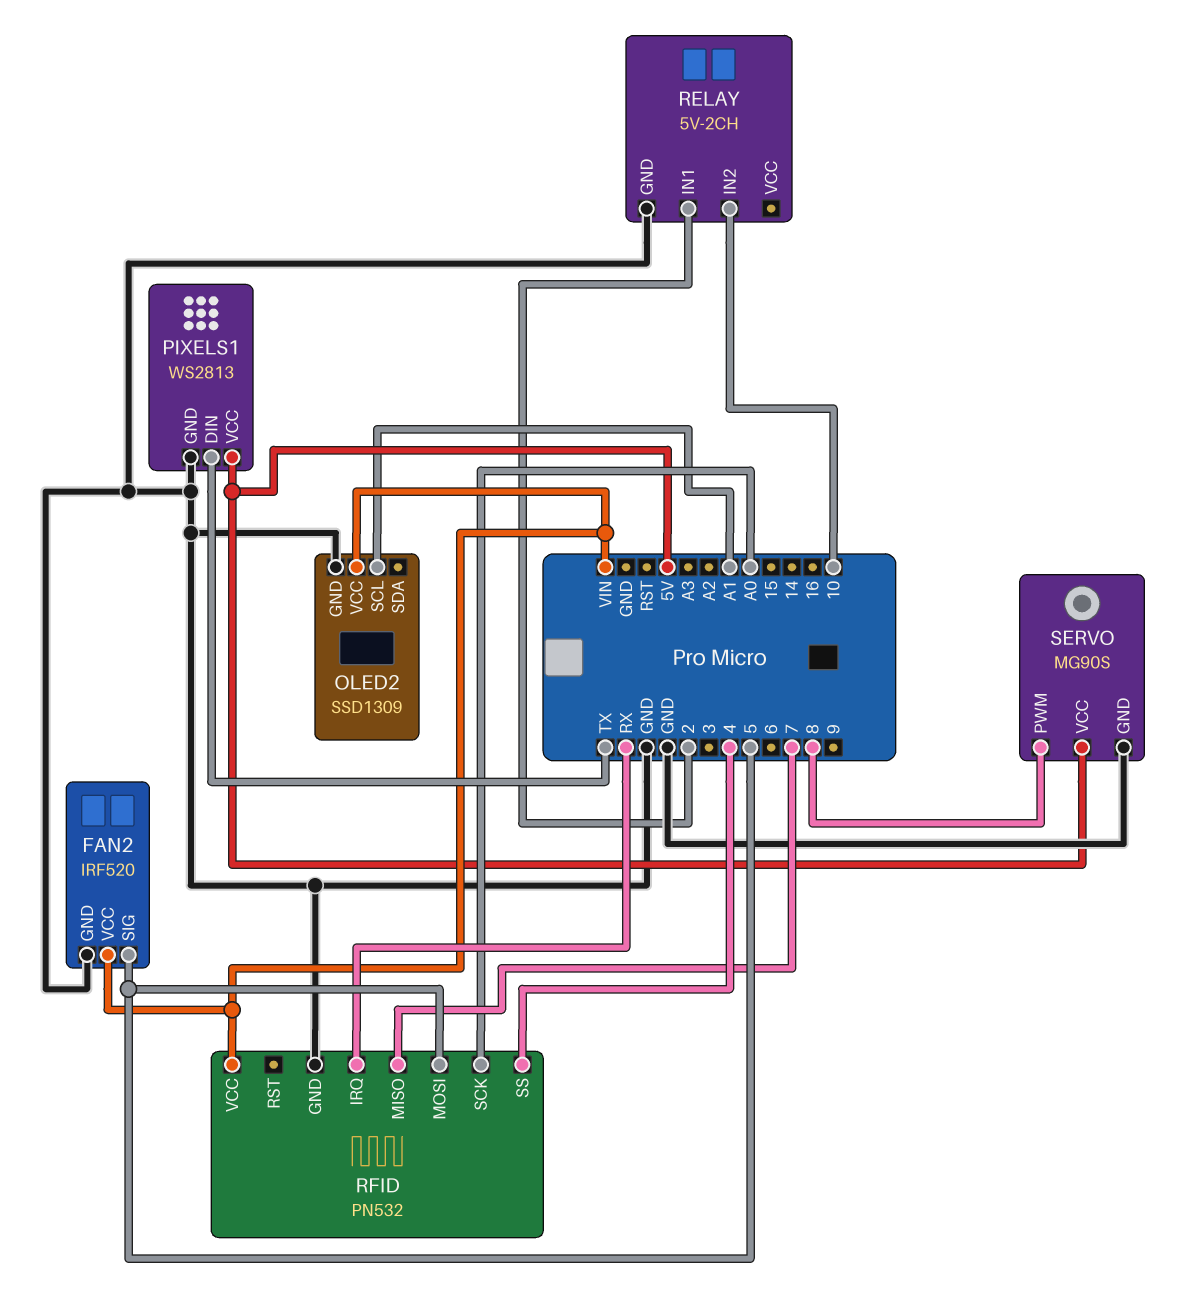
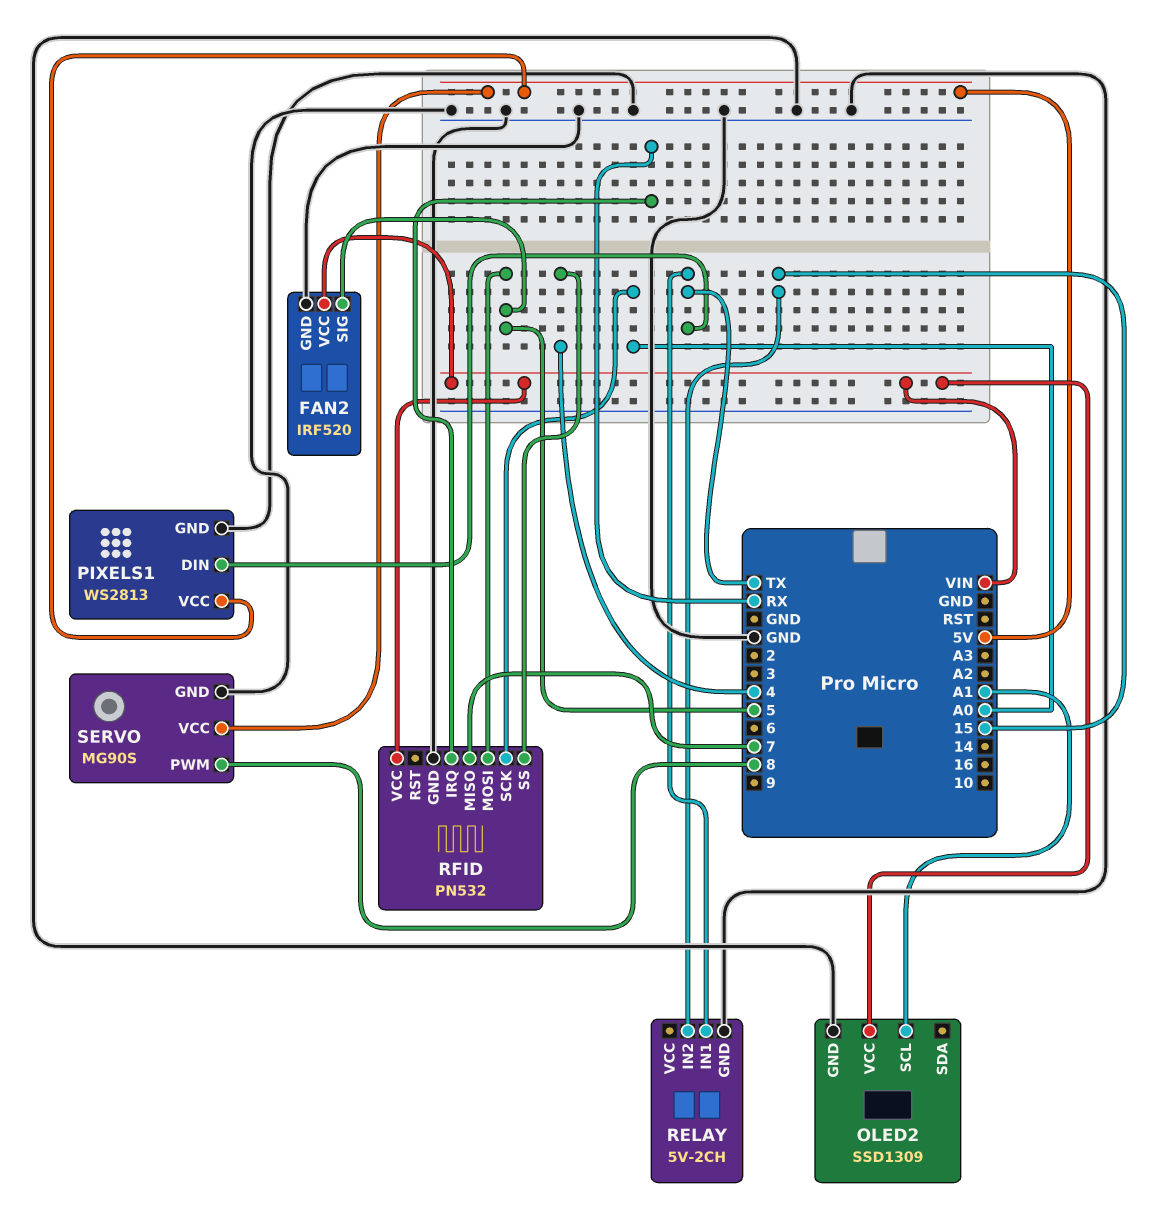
RELAY pin IN1: 2 -> TX
RELAY pin IN2: 10 -> 15

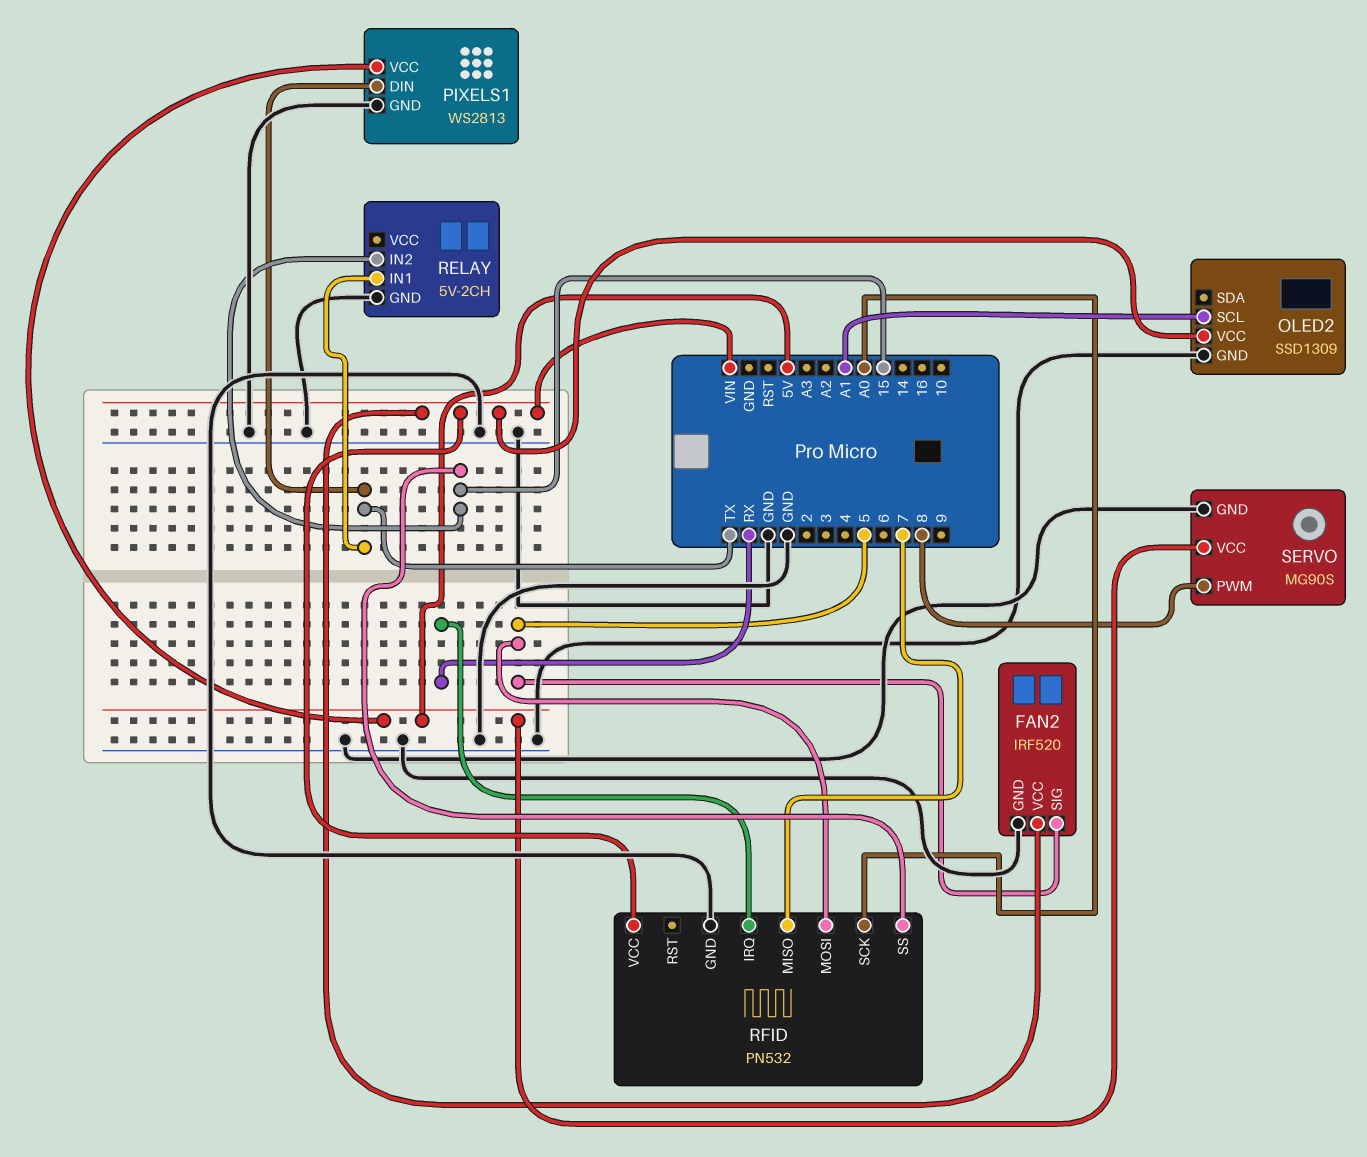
RFID pin SS: 4 -> 15

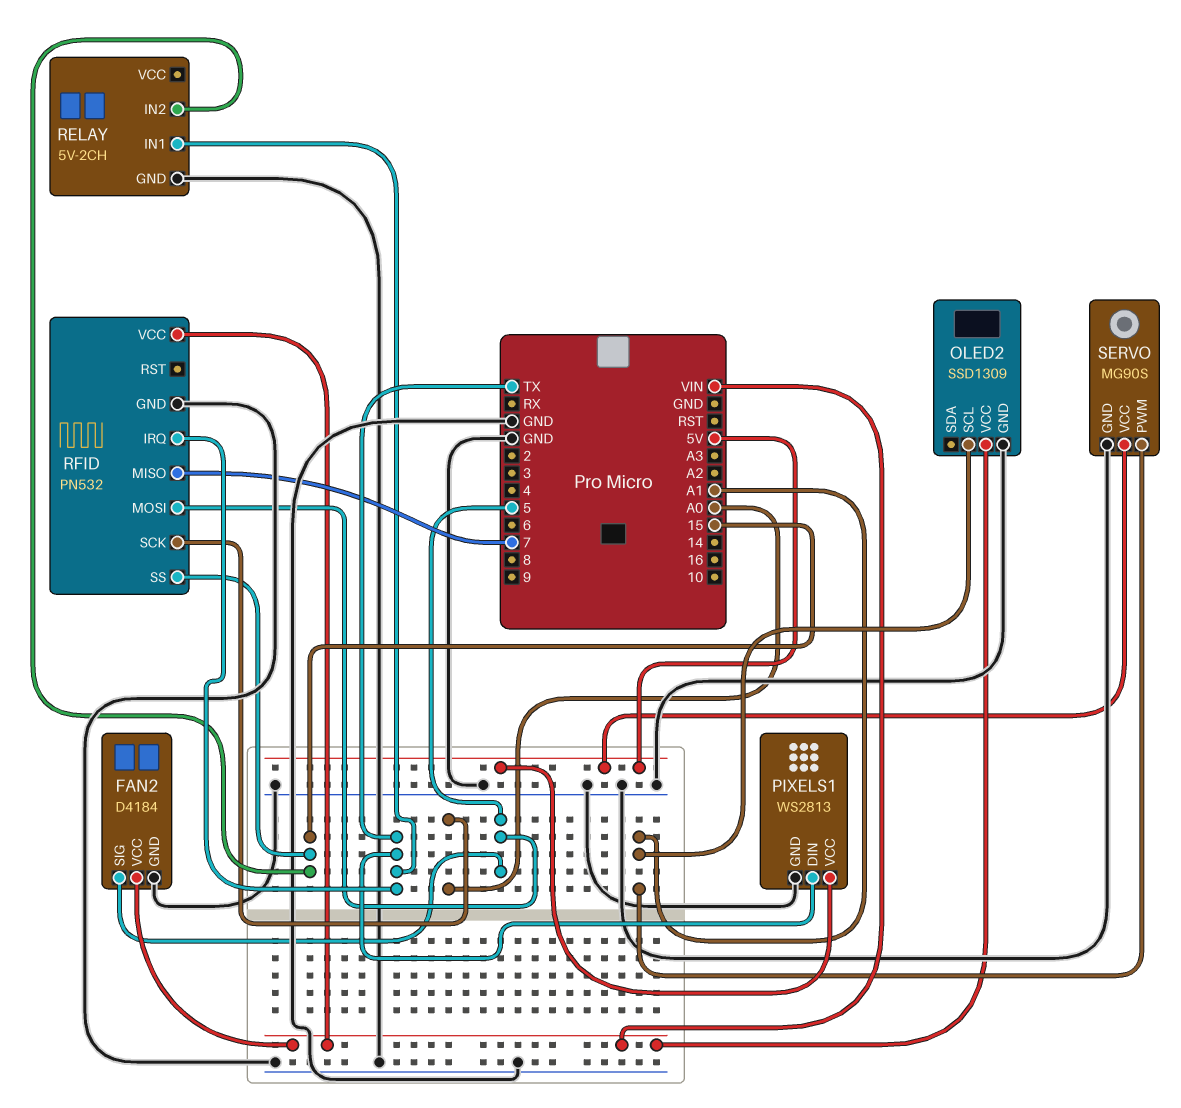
FAN2: IRF520 -> D4184
RFID pin IRQ: RX -> TX
SERVO pin PWM: 8 -> A1

